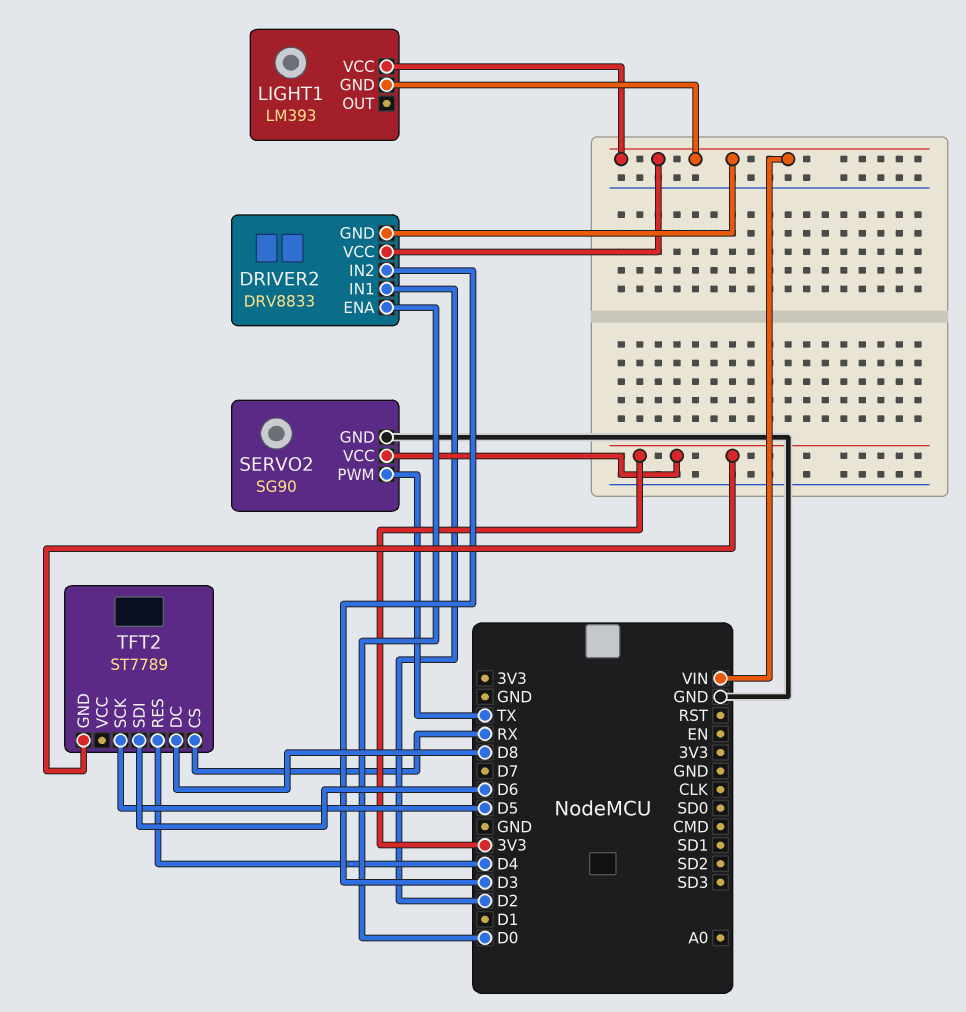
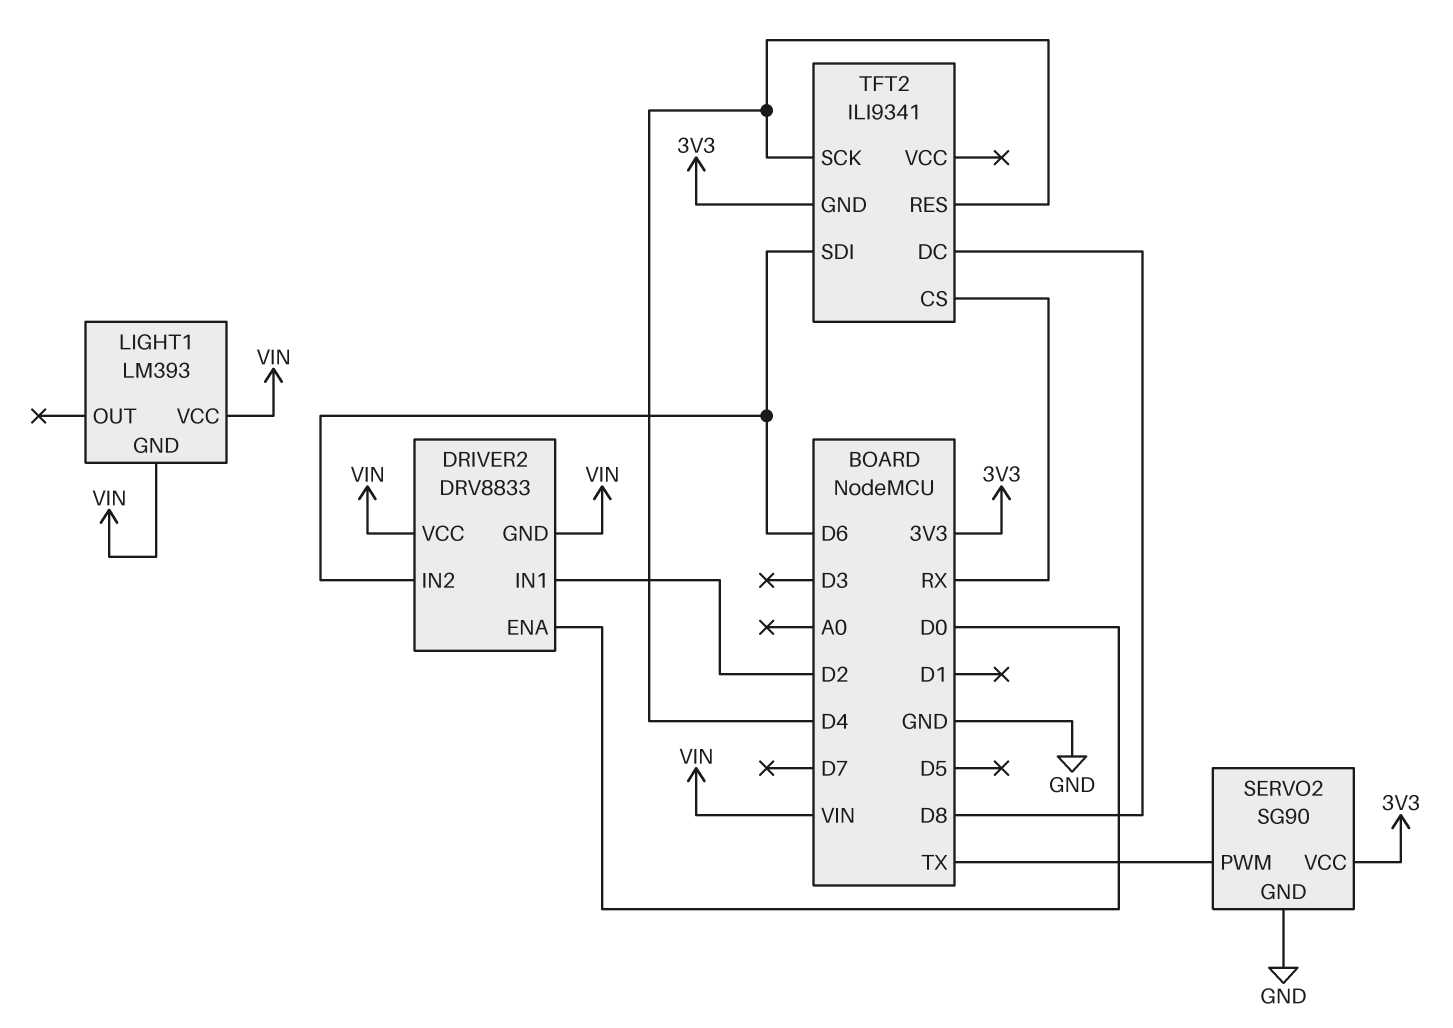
DRIVER2 pin IN2: D3 -> D6
TFT2: ST7789 -> ILI9341
TFT2 pin SCK: D5 -> D4

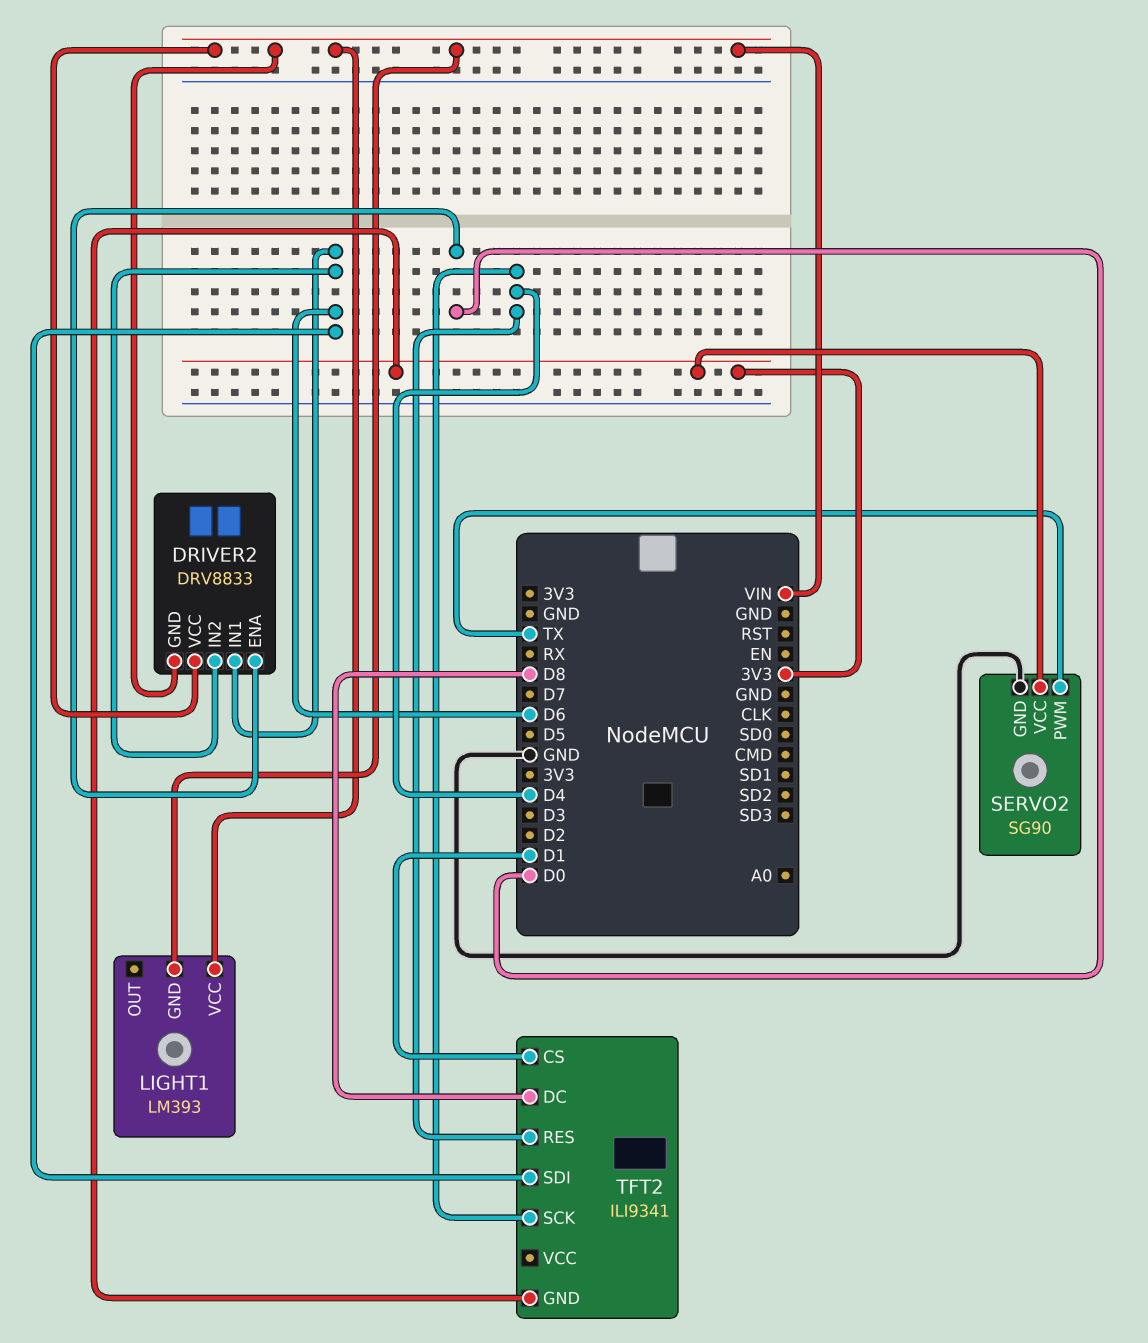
DRIVER2 pin IN1: D2 -> D6
TFT2 pin CS: RX -> D1

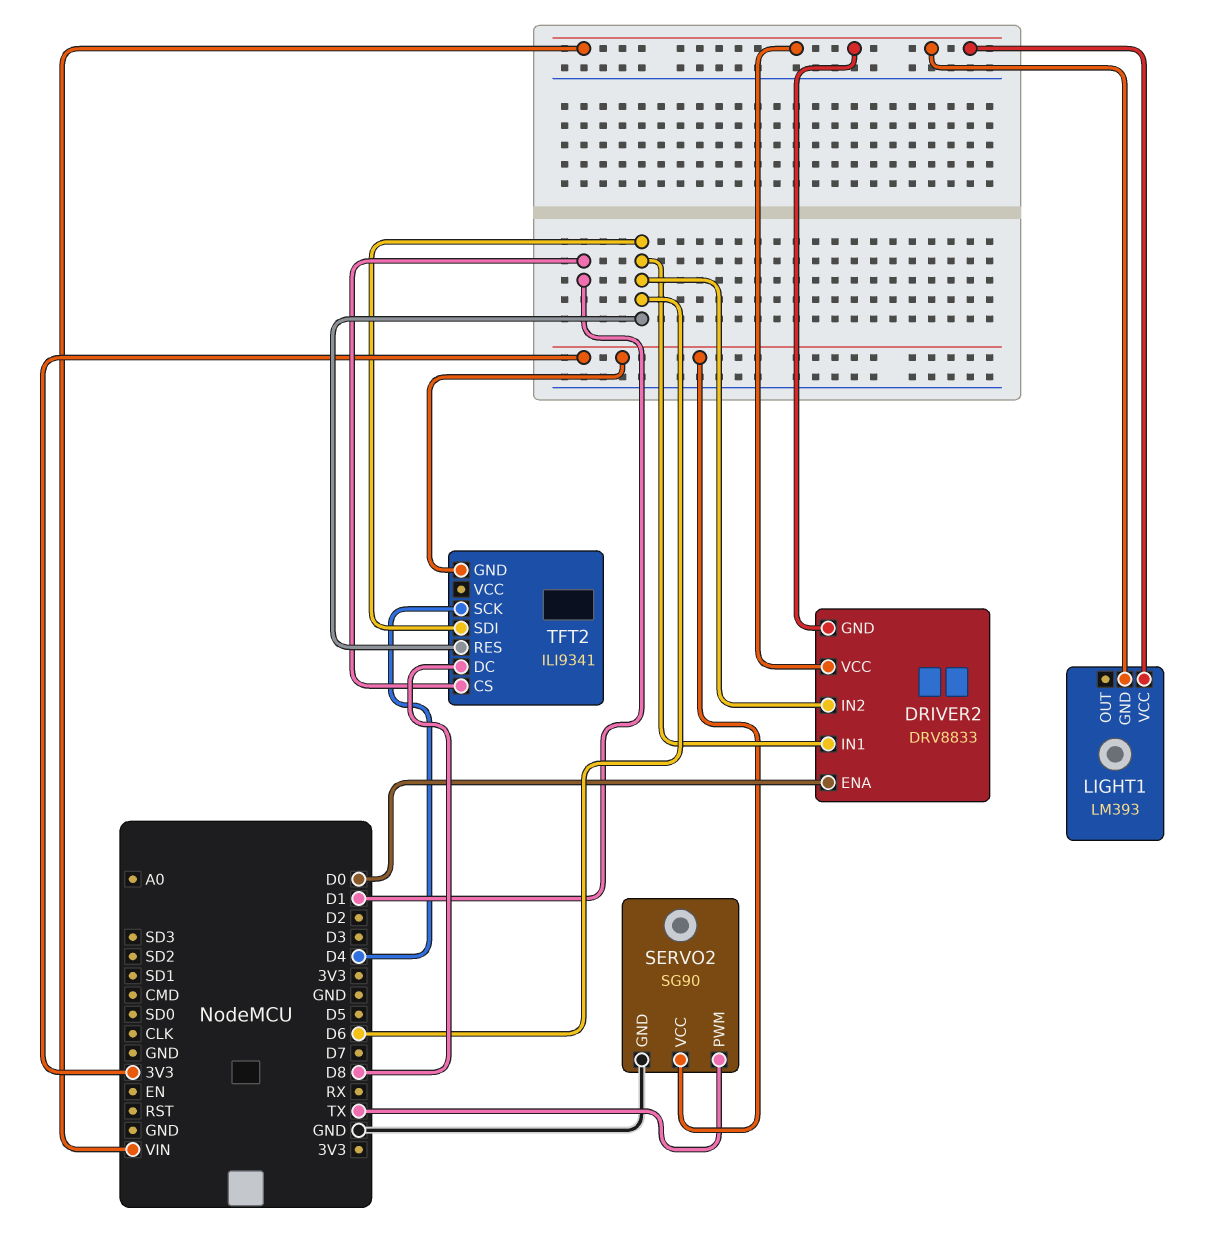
TFT2 pin RES: D4 -> D6

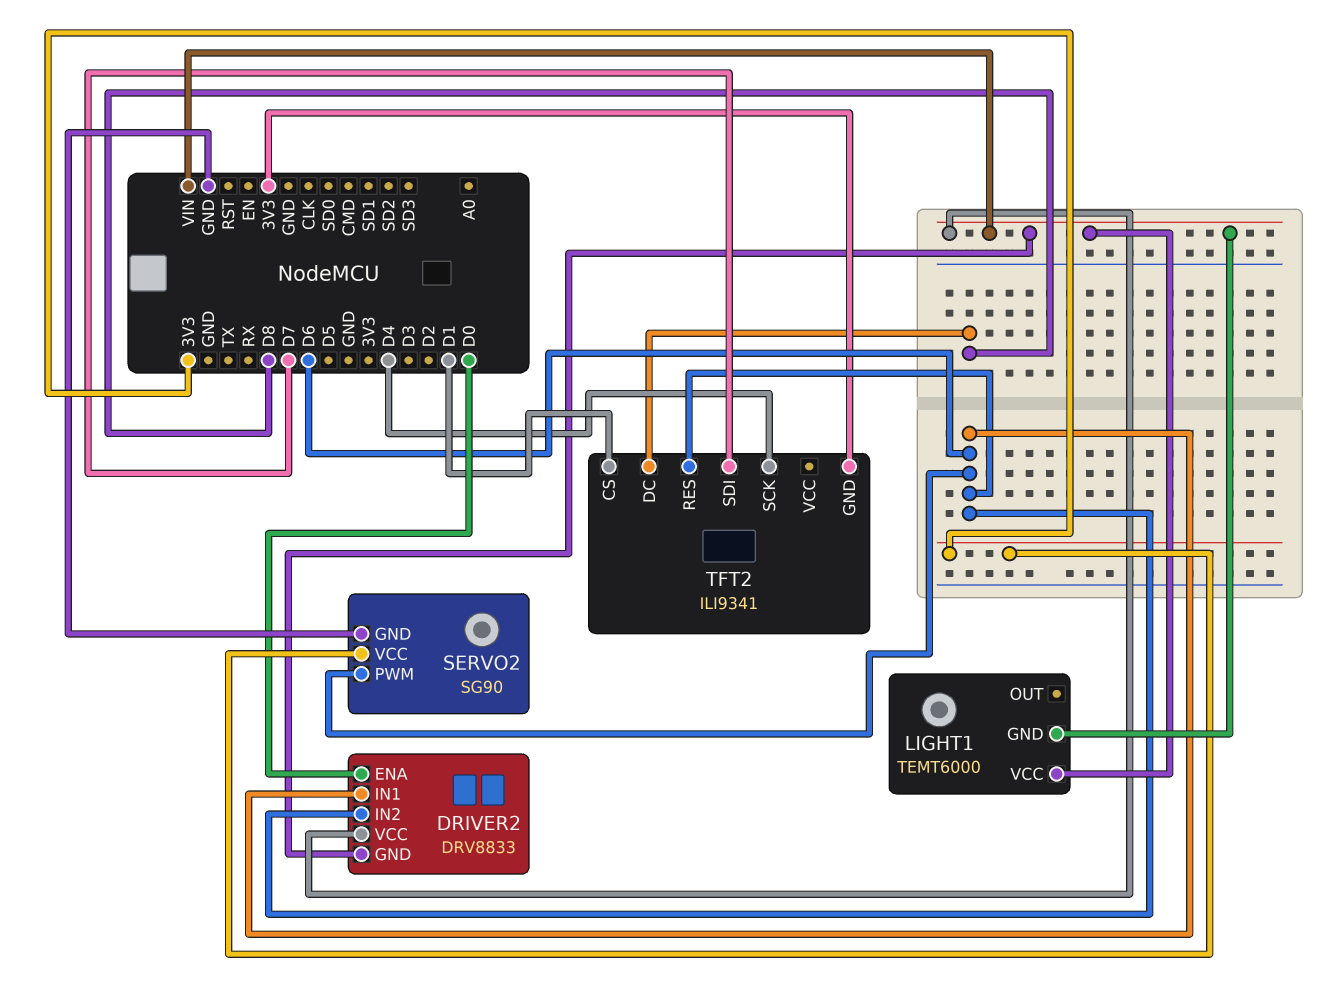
LIGHT1: LM393 -> TEMT6000
SERVO2 pin PWM: TX -> D6
TFT2 pin SDI: D6 -> D7

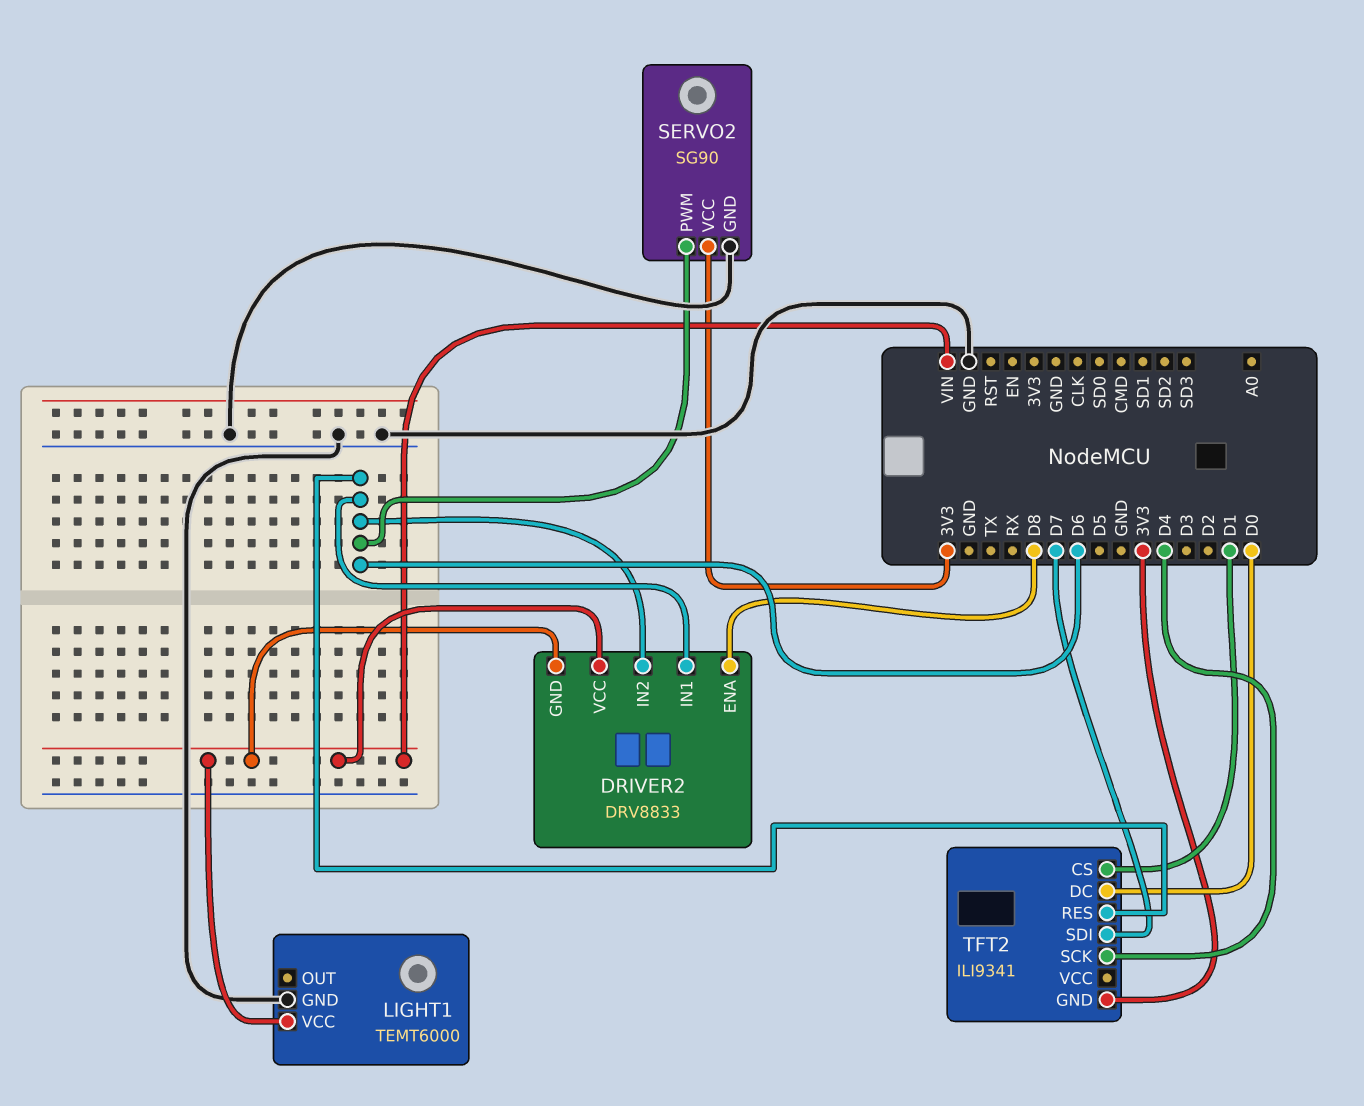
DRIVER2 pin ENA: D0 -> D8
LIGHT1 pin GND: VIN -> GND
TFT2 pin DC: D8 -> D0

